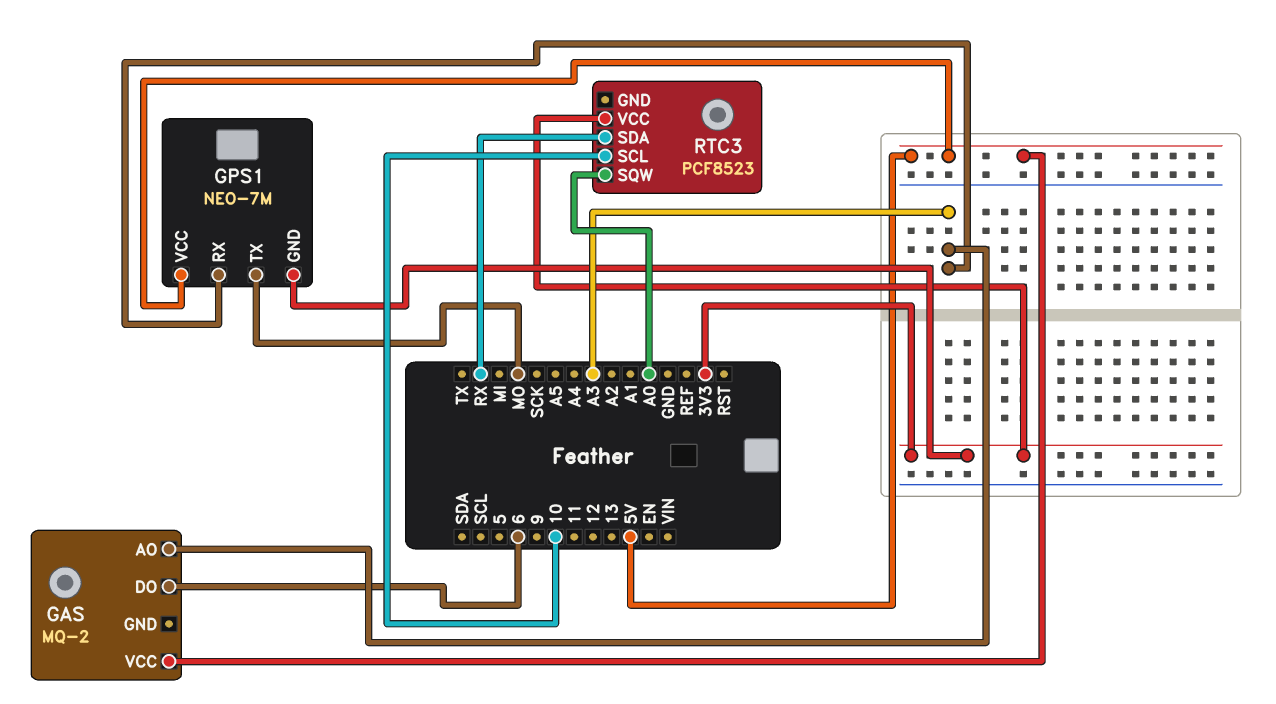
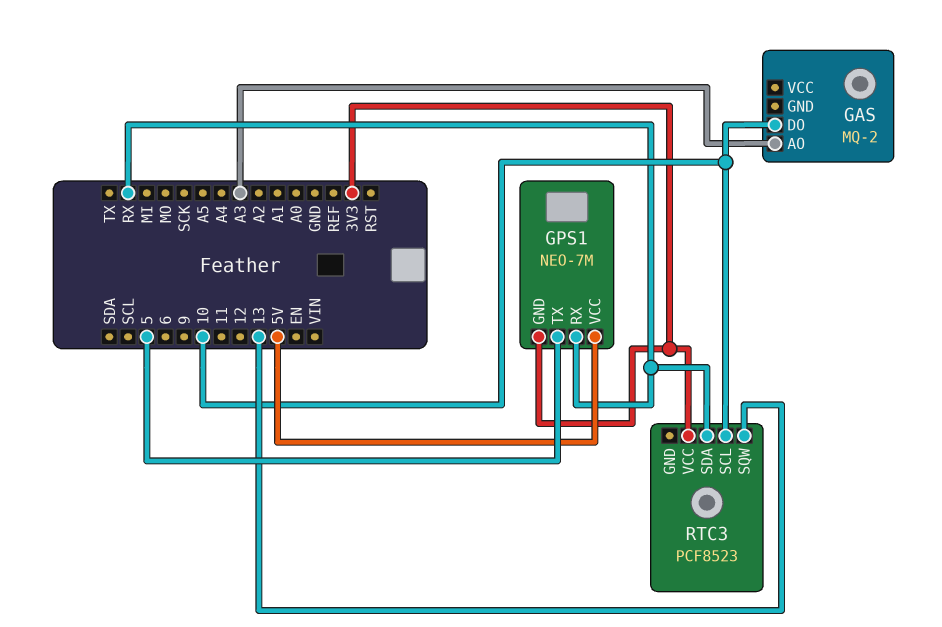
GAS pin DO: 6 -> 10
GAS pin VCC: 5V -> none
GPS1 pin RX: A3 -> RX
GPS1 pin TX: MO -> 5
RTC3 pin SQW: A0 -> 13

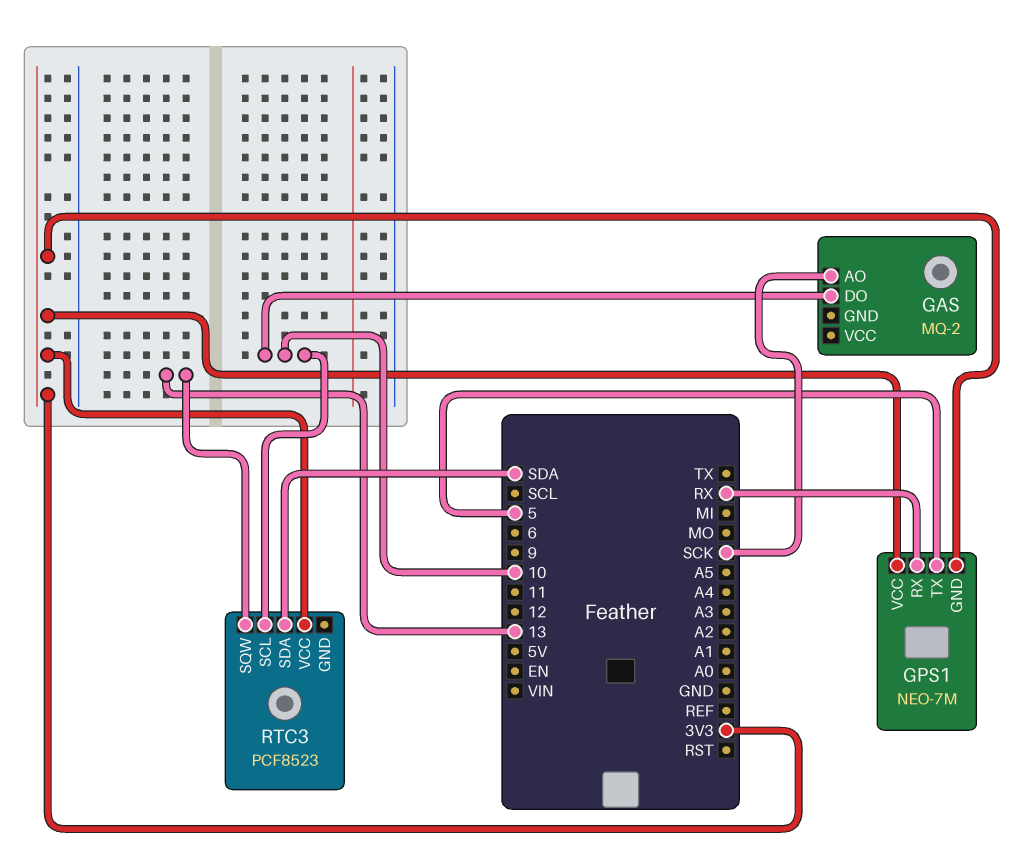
GAS pin AO: A3 -> SCK
GPS1 pin VCC: 5V -> 3V3
RTC3 pin SDA: RX -> SDA

